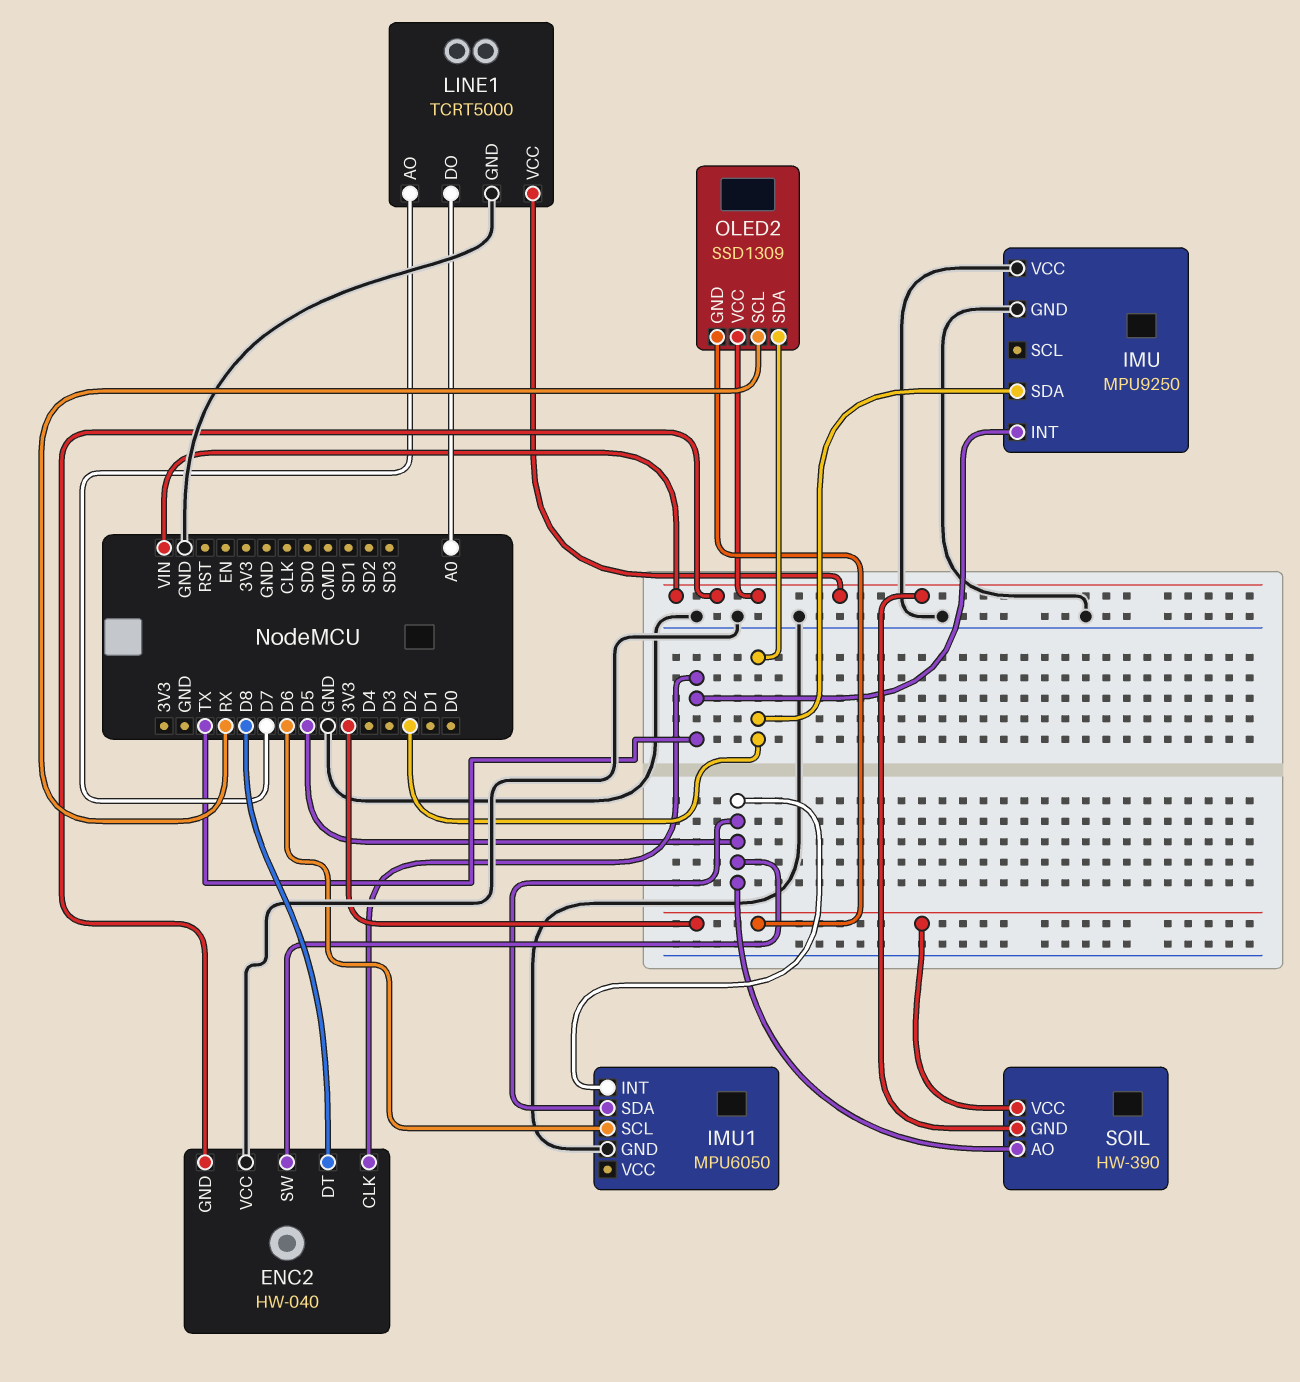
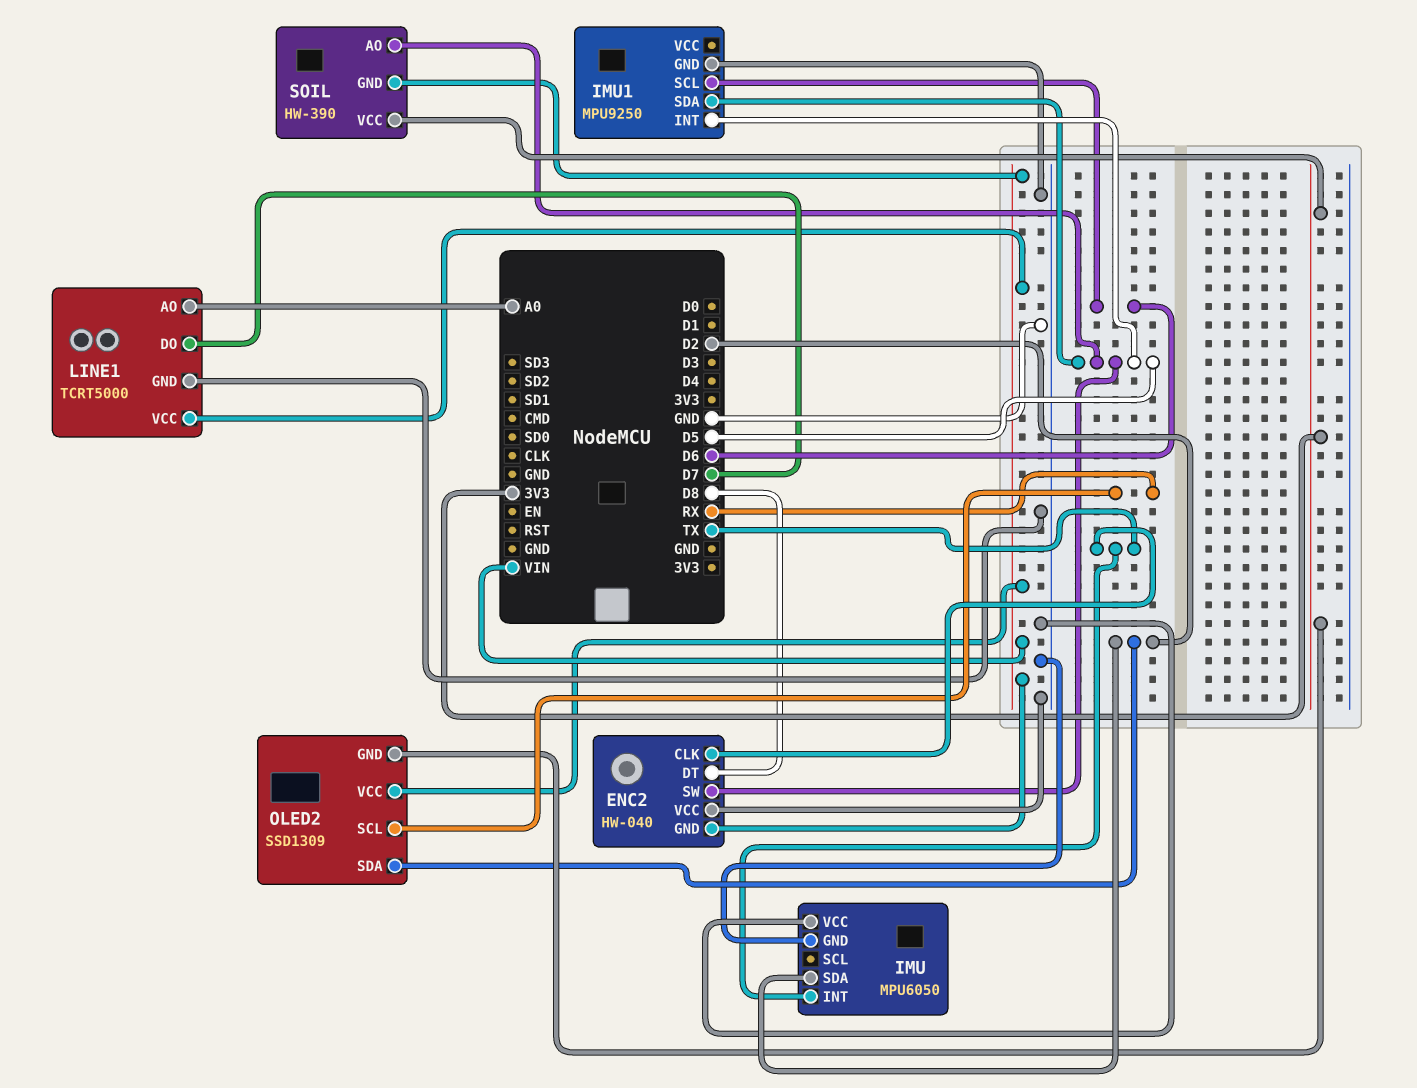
IMU: MPU9250 -> MPU6050
IMU1: MPU6050 -> MPU9250
LINE1 pin AO: D7 -> A0
LINE1 pin DO: A0 -> D7

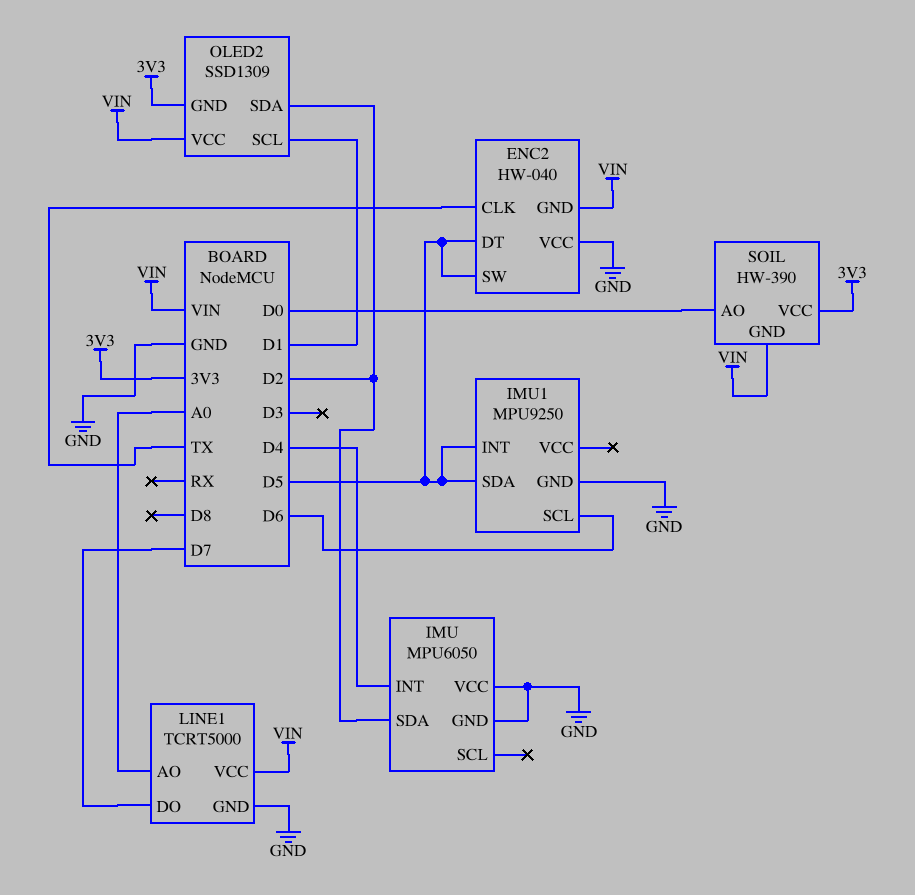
ENC2 pin DT: D8 -> D5
IMU pin INT: TX -> D4
OLED2 pin SCL: RX -> D1
SOIL pin AO: D5 -> D0

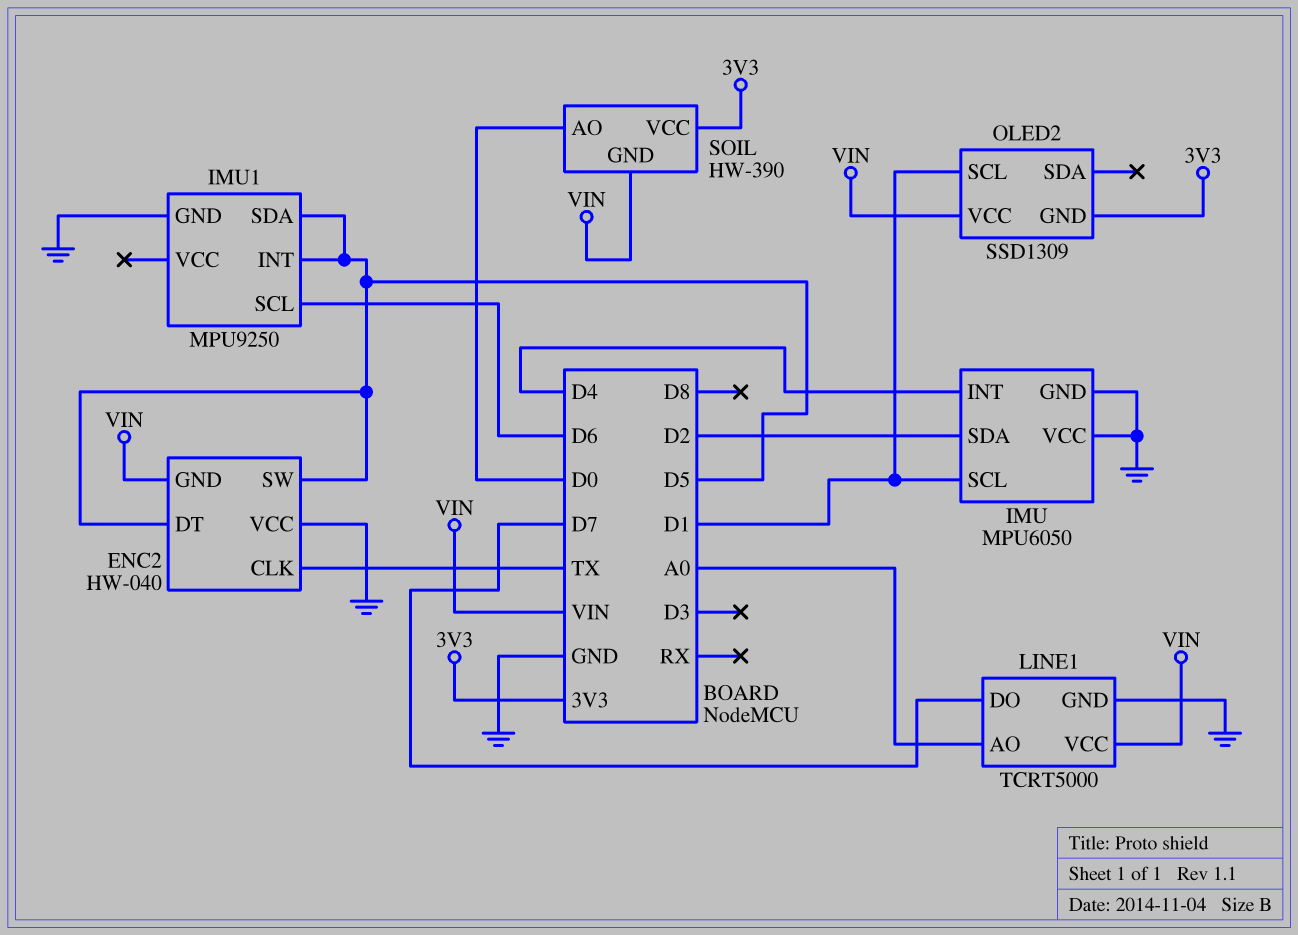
IMU pin SCL: none -> D1
OLED2 pin SDA: D2 -> none

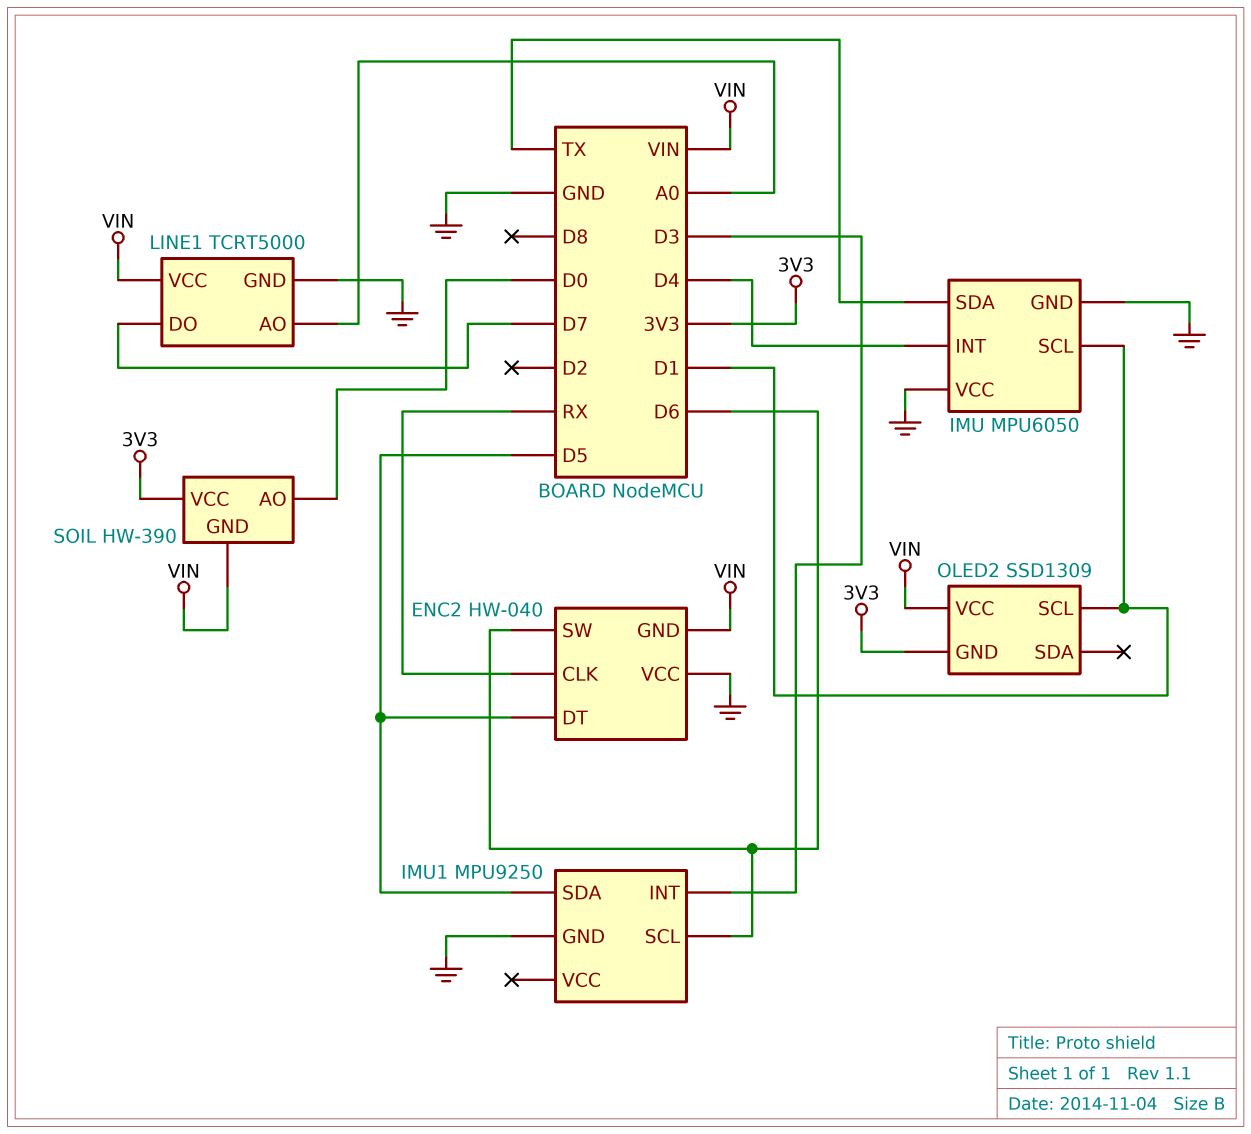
ENC2 pin CLK: TX -> RX
ENC2 pin SW: D5 -> D6
IMU pin SDA: D2 -> TX
IMU1 pin INT: D5 -> D3

